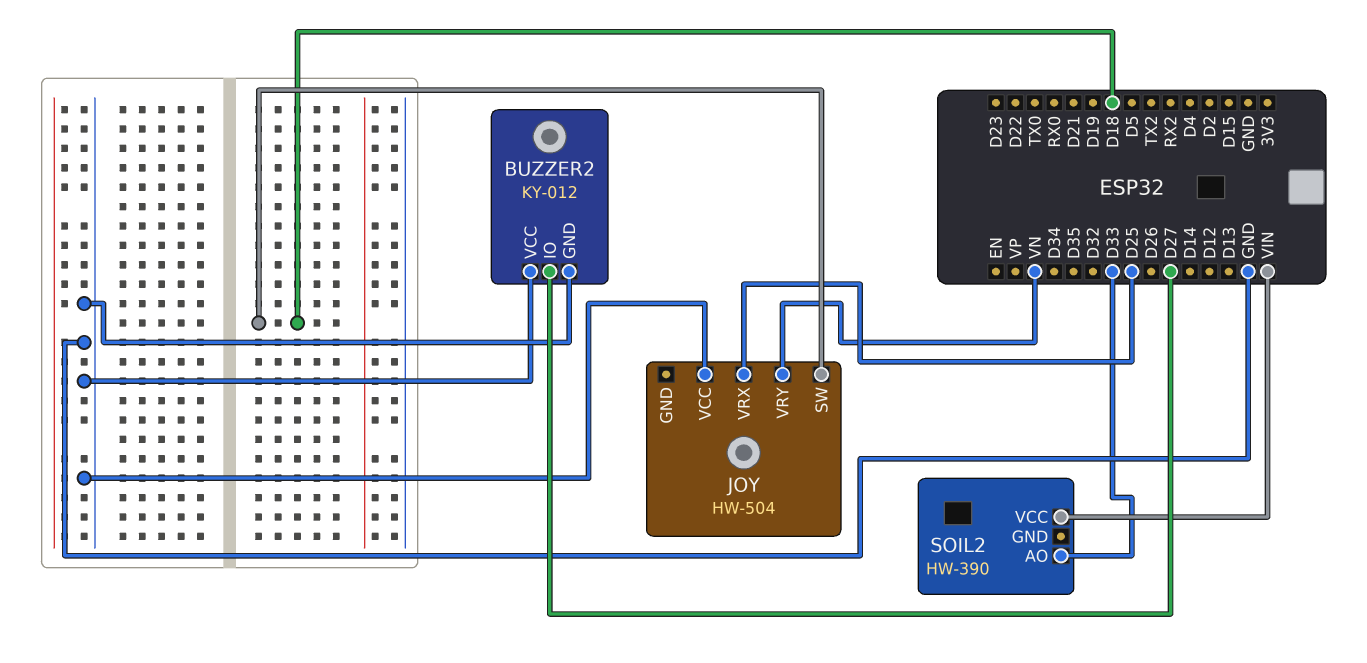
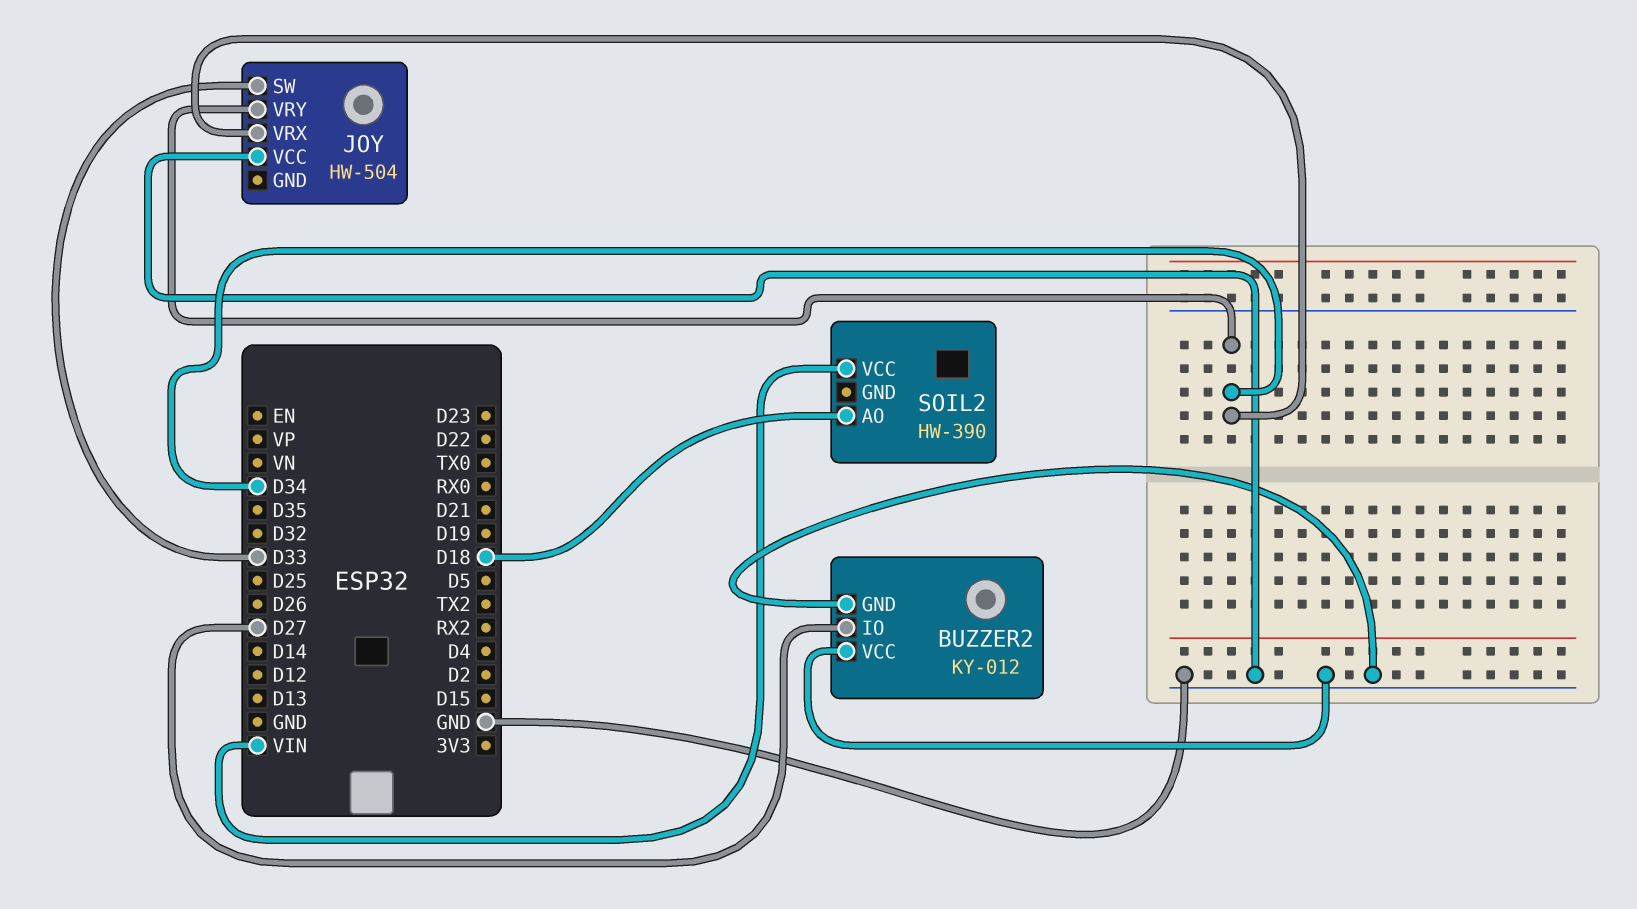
JOY pin SW: D18 -> D33
JOY pin VRX: D25 -> D34
JOY pin VRY: VN -> D34
SOIL2 pin AO: D33 -> D18

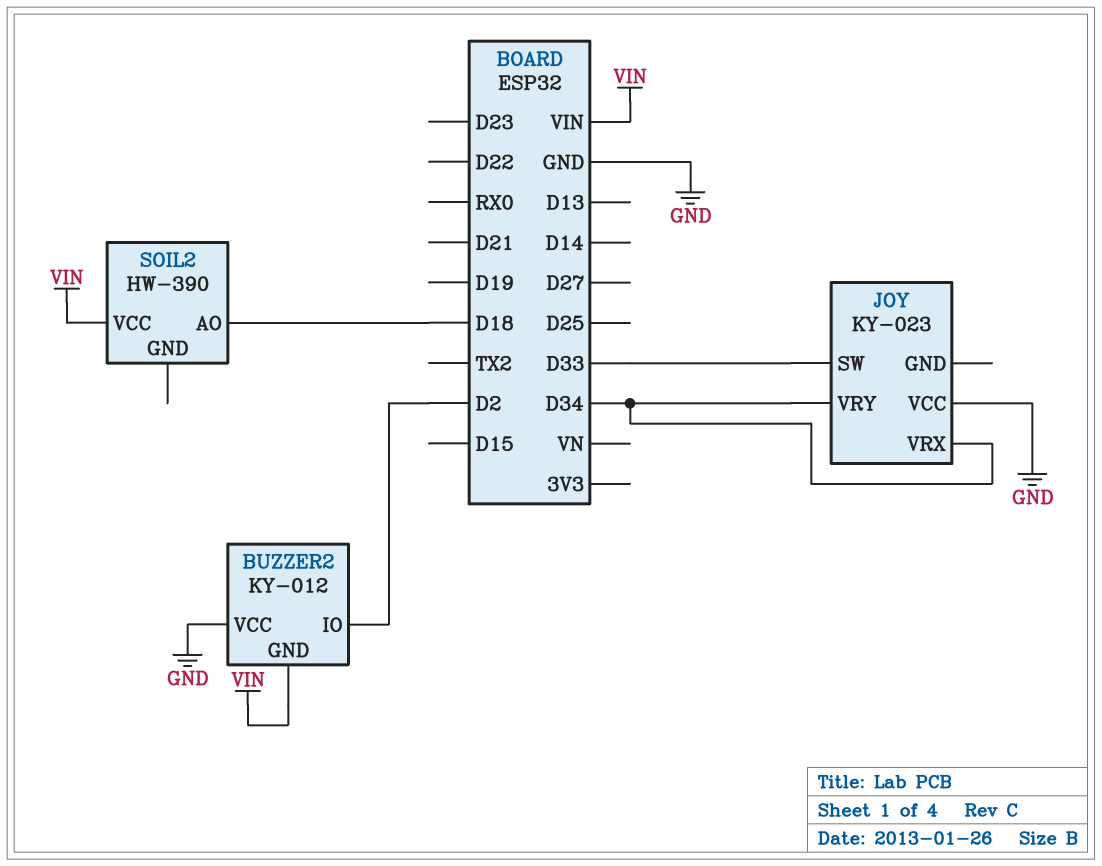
BUZZER2 pin GND: GND -> VIN
BUZZER2 pin IO: D27 -> D2
JOY: HW-504 -> KY-023

